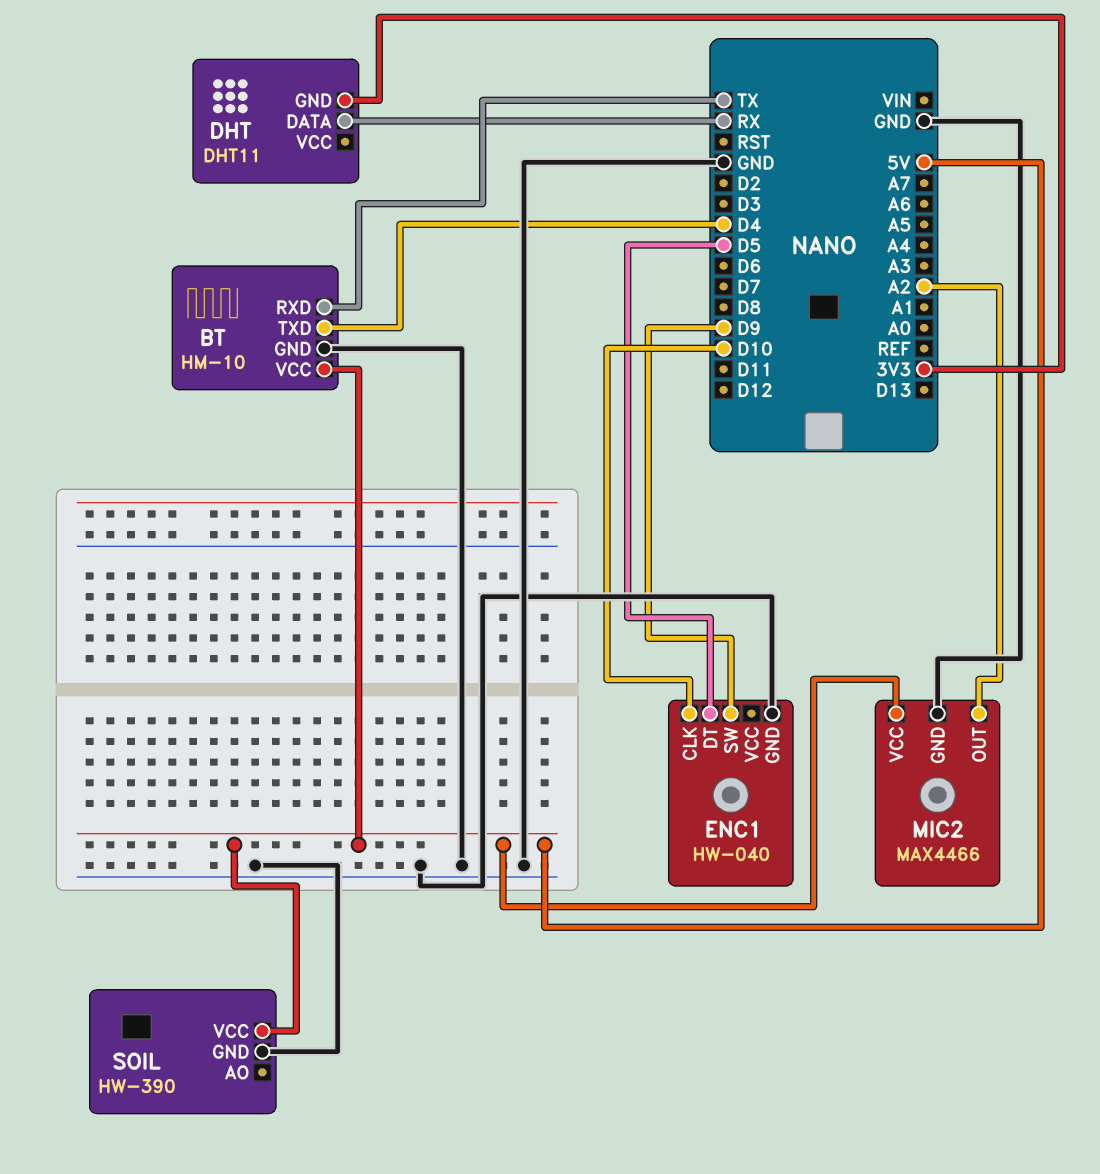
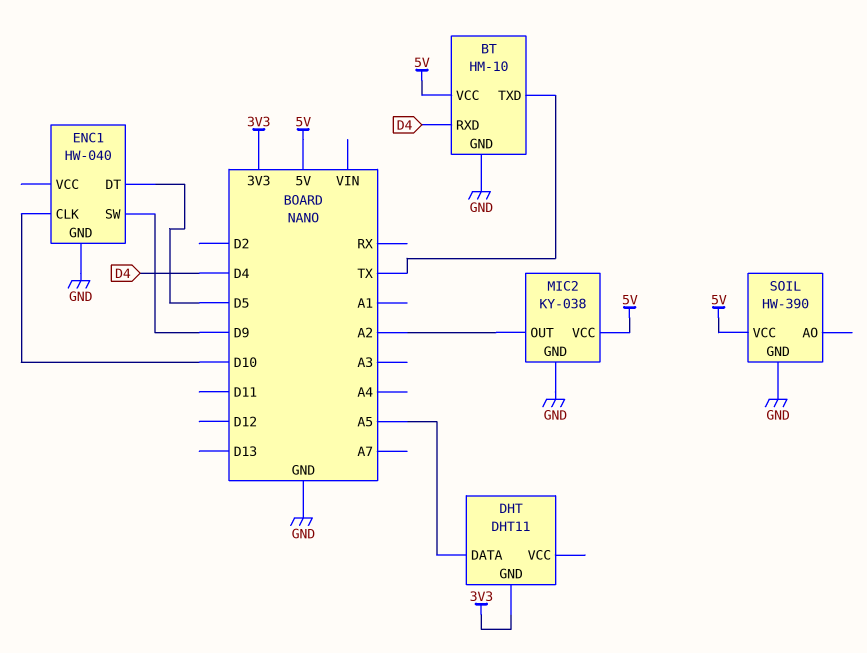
BT pin RXD: TX -> D4
BT pin TXD: D4 -> TX
DHT pin DATA: RX -> A5
MIC2: MAX4466 -> KY-038

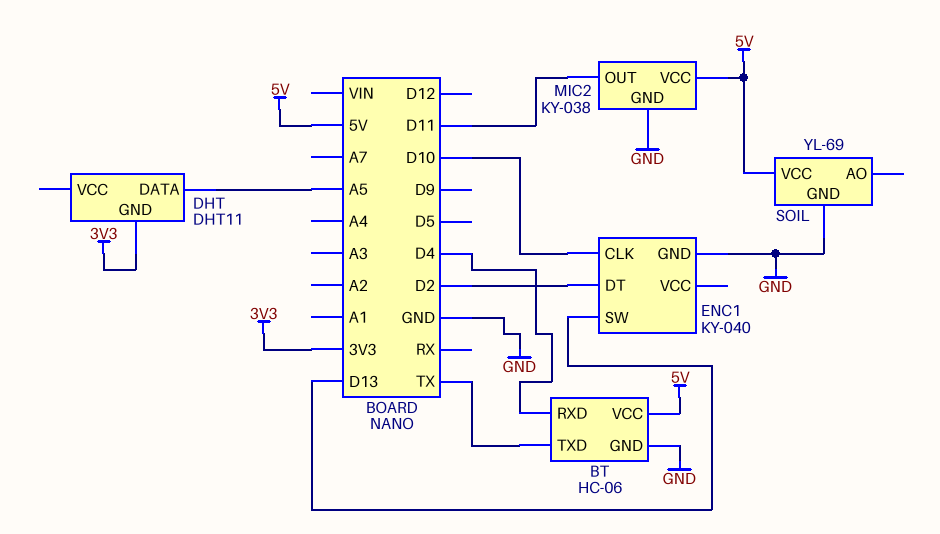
BT: HM-10 -> HC-06
ENC1: HW-040 -> KY-040
ENC1 pin DT: D5 -> D2
ENC1 pin SW: D9 -> D13
MIC2 pin OUT: A2 -> D11
SOIL: HW-390 -> YL-69

